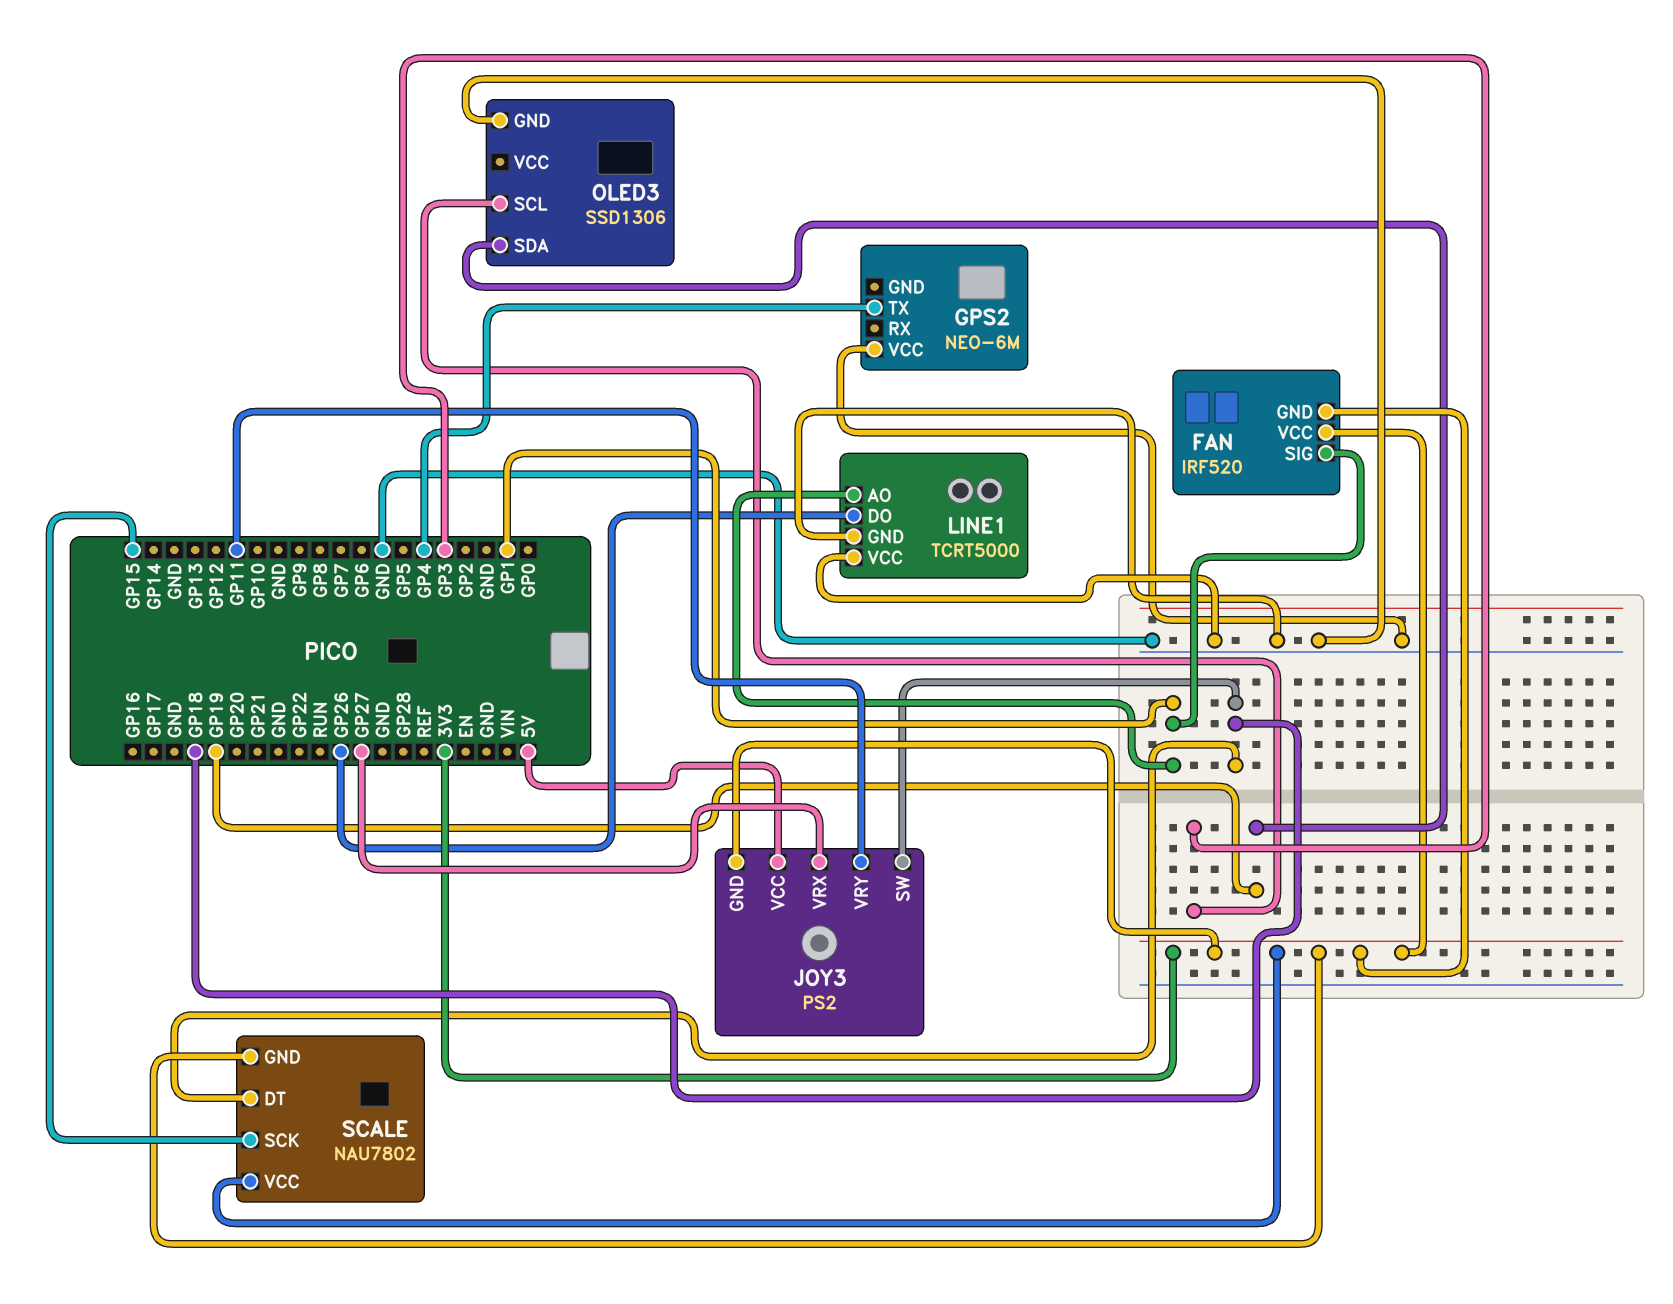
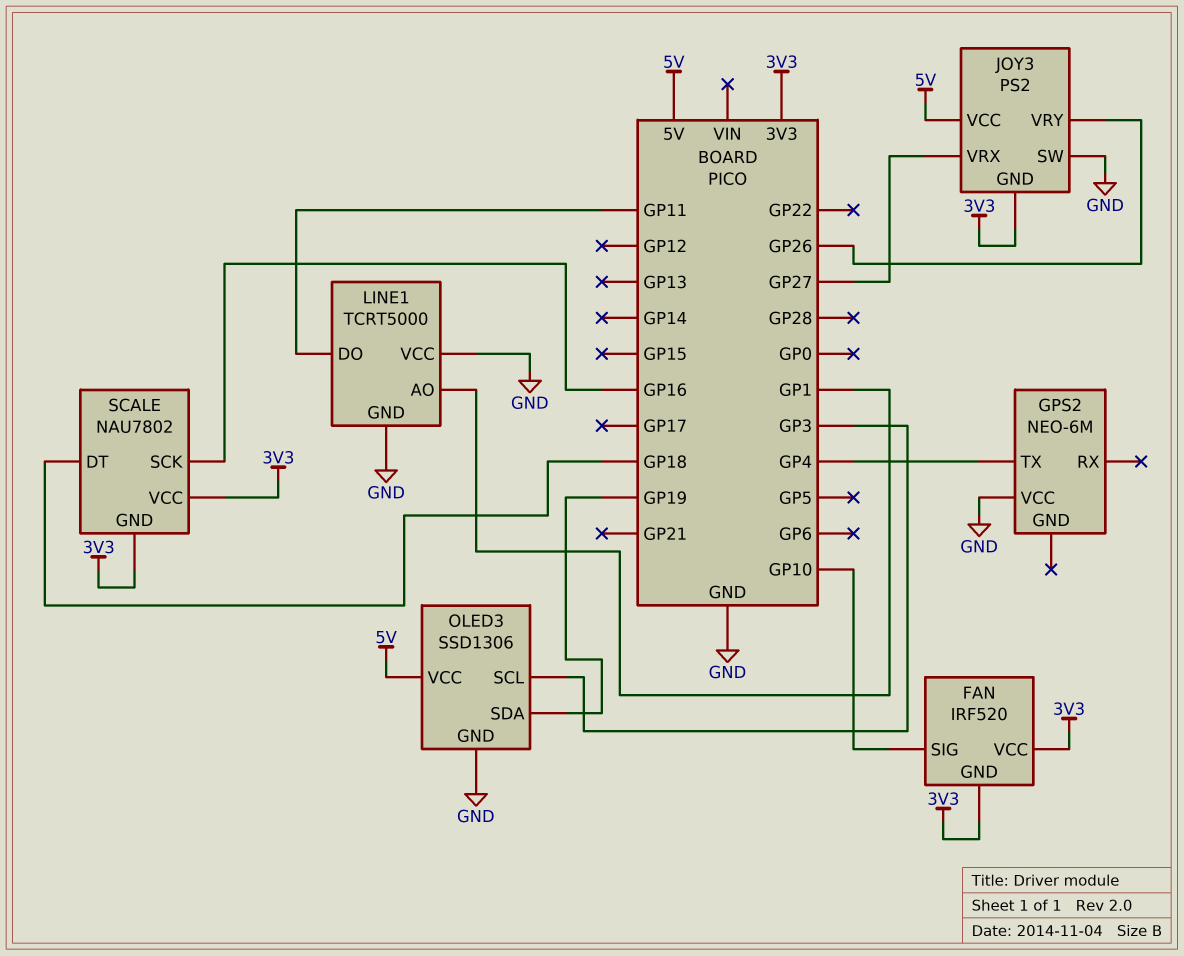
FAN pin SIG: GP1 -> GP10
JOY3 pin SW: GP18 -> GND
JOY3 pin VRY: GP11 -> GP26
LINE1 pin DO: GP26 -> GP11
OLED3 pin VCC: none -> 5V
SCALE pin SCK: GP15 -> GP16

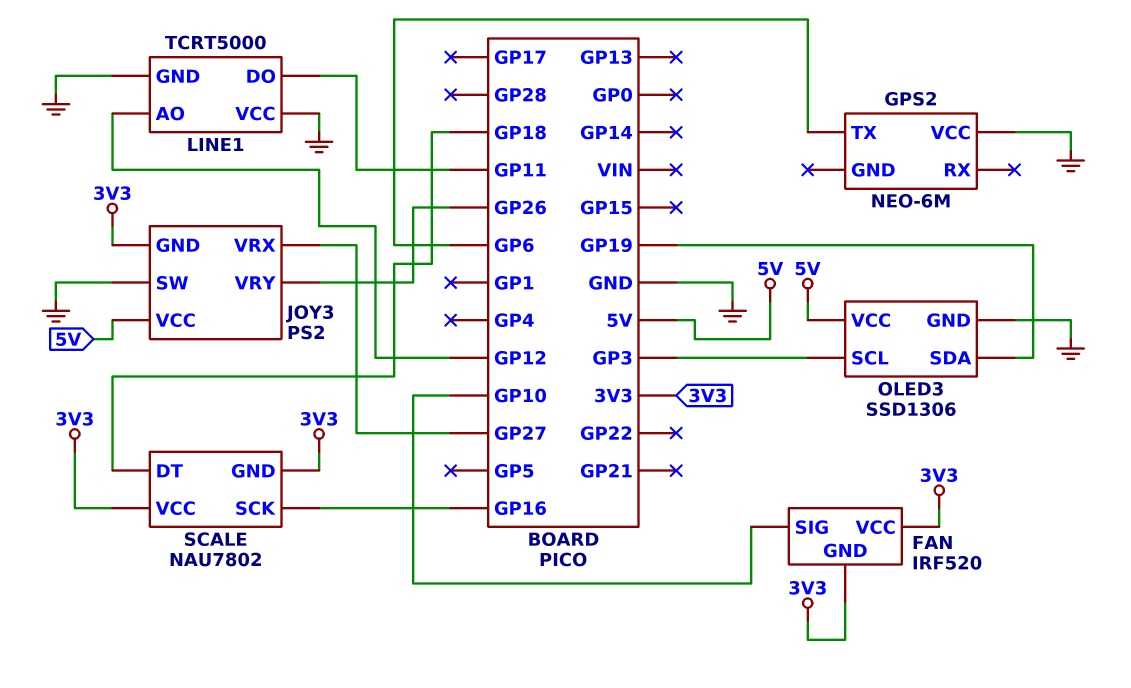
GPS2 pin TX: GP4 -> GP6
LINE1 pin AO: GP1 -> GP12

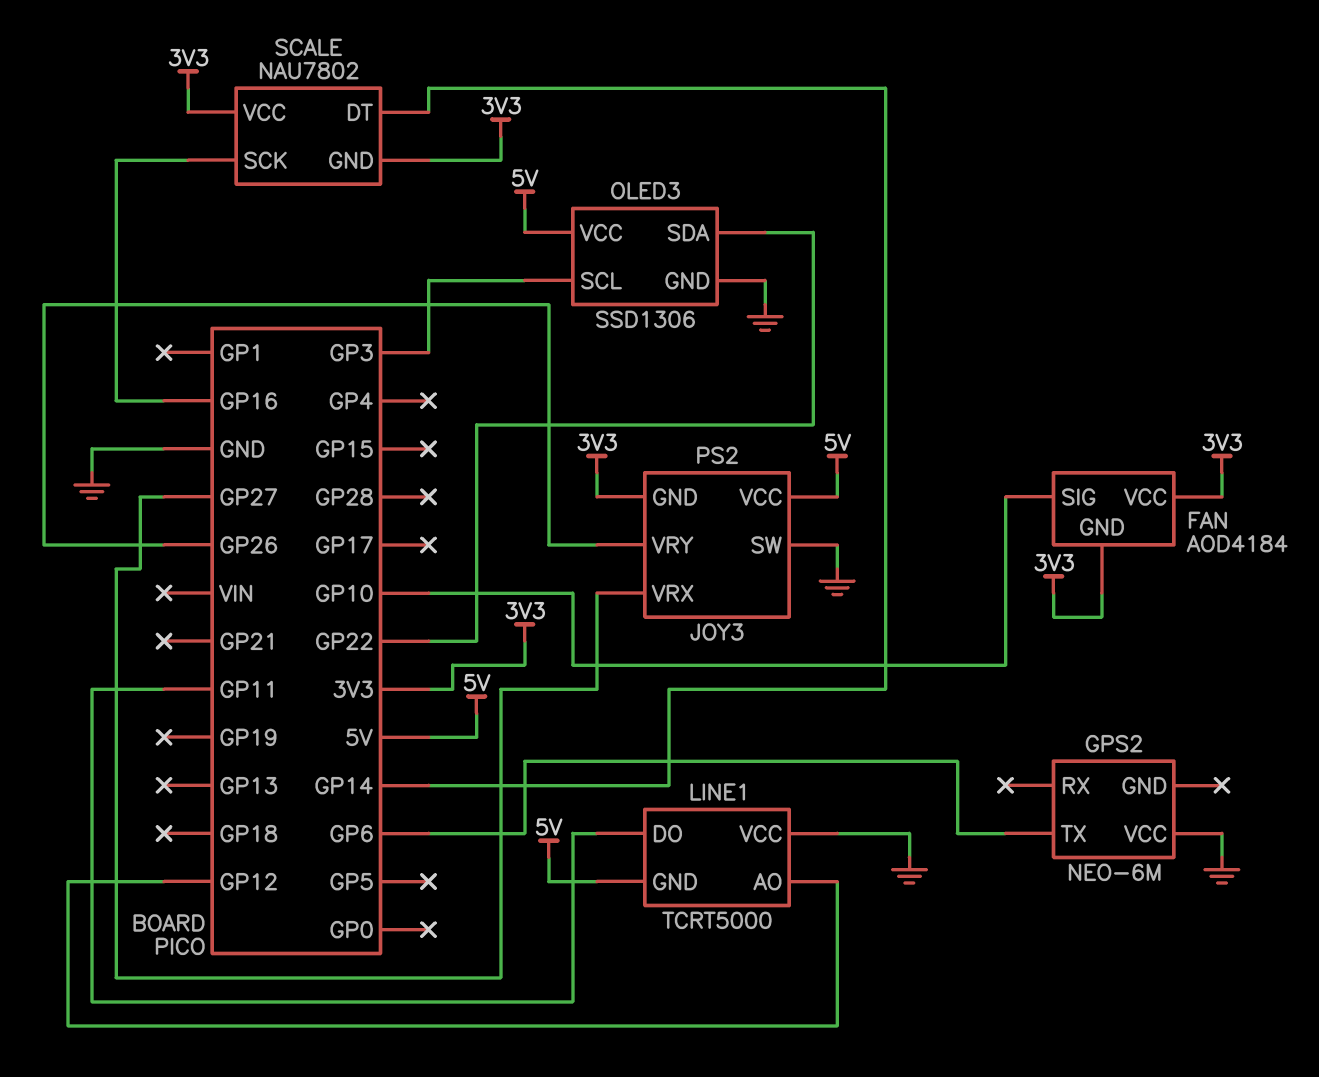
FAN: IRF520 -> AOD4184
LINE1 pin GND: GND -> 5V
OLED3 pin SDA: GP19 -> GP22
SCALE pin DT: GP18 -> GP14

